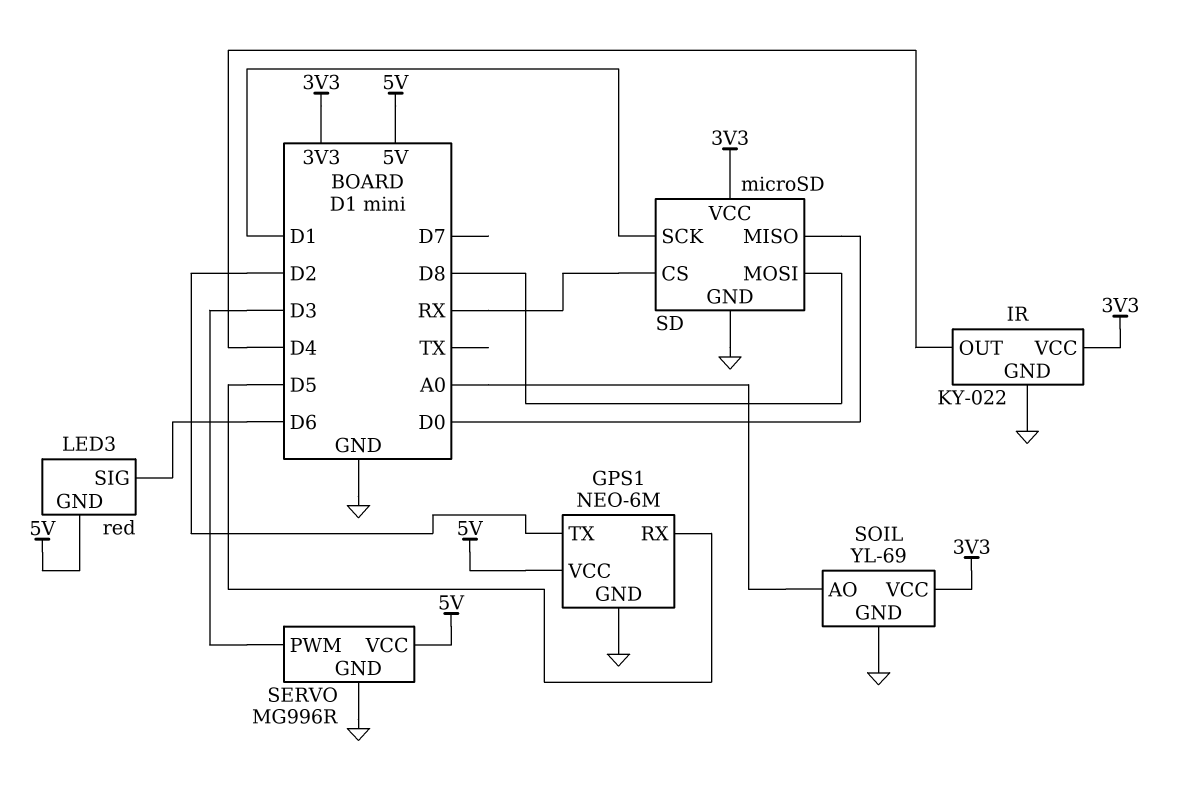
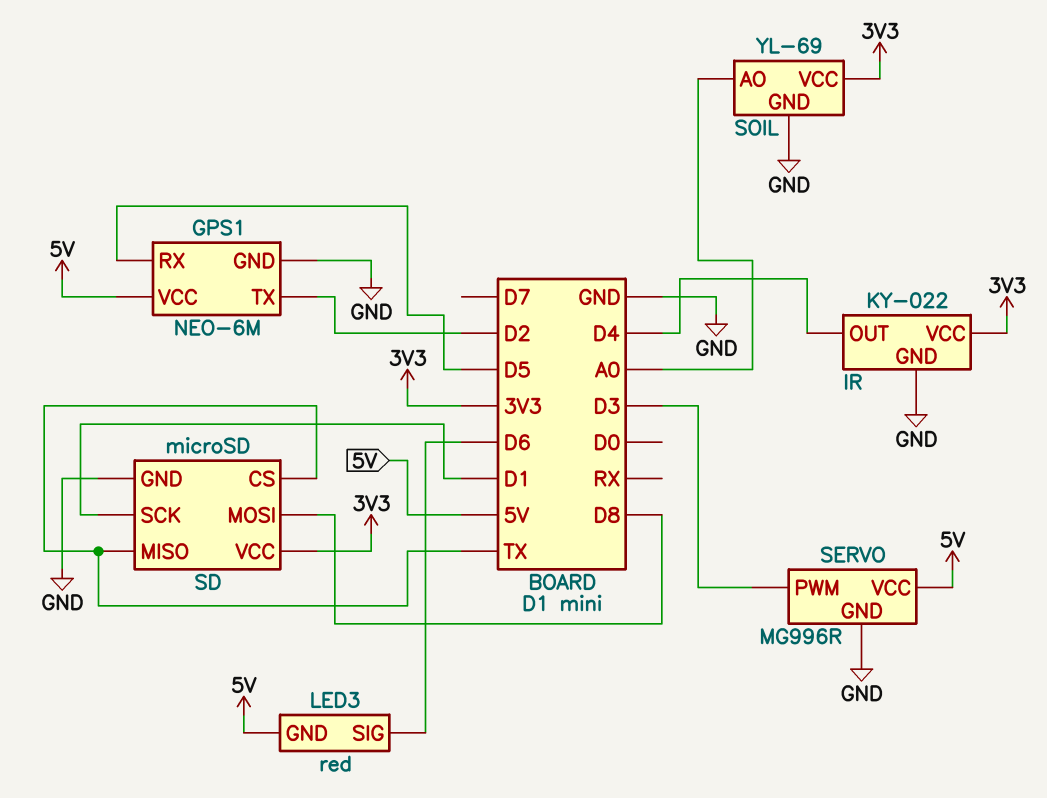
SD pin CS: RX -> TX
SD pin MISO: D0 -> TX

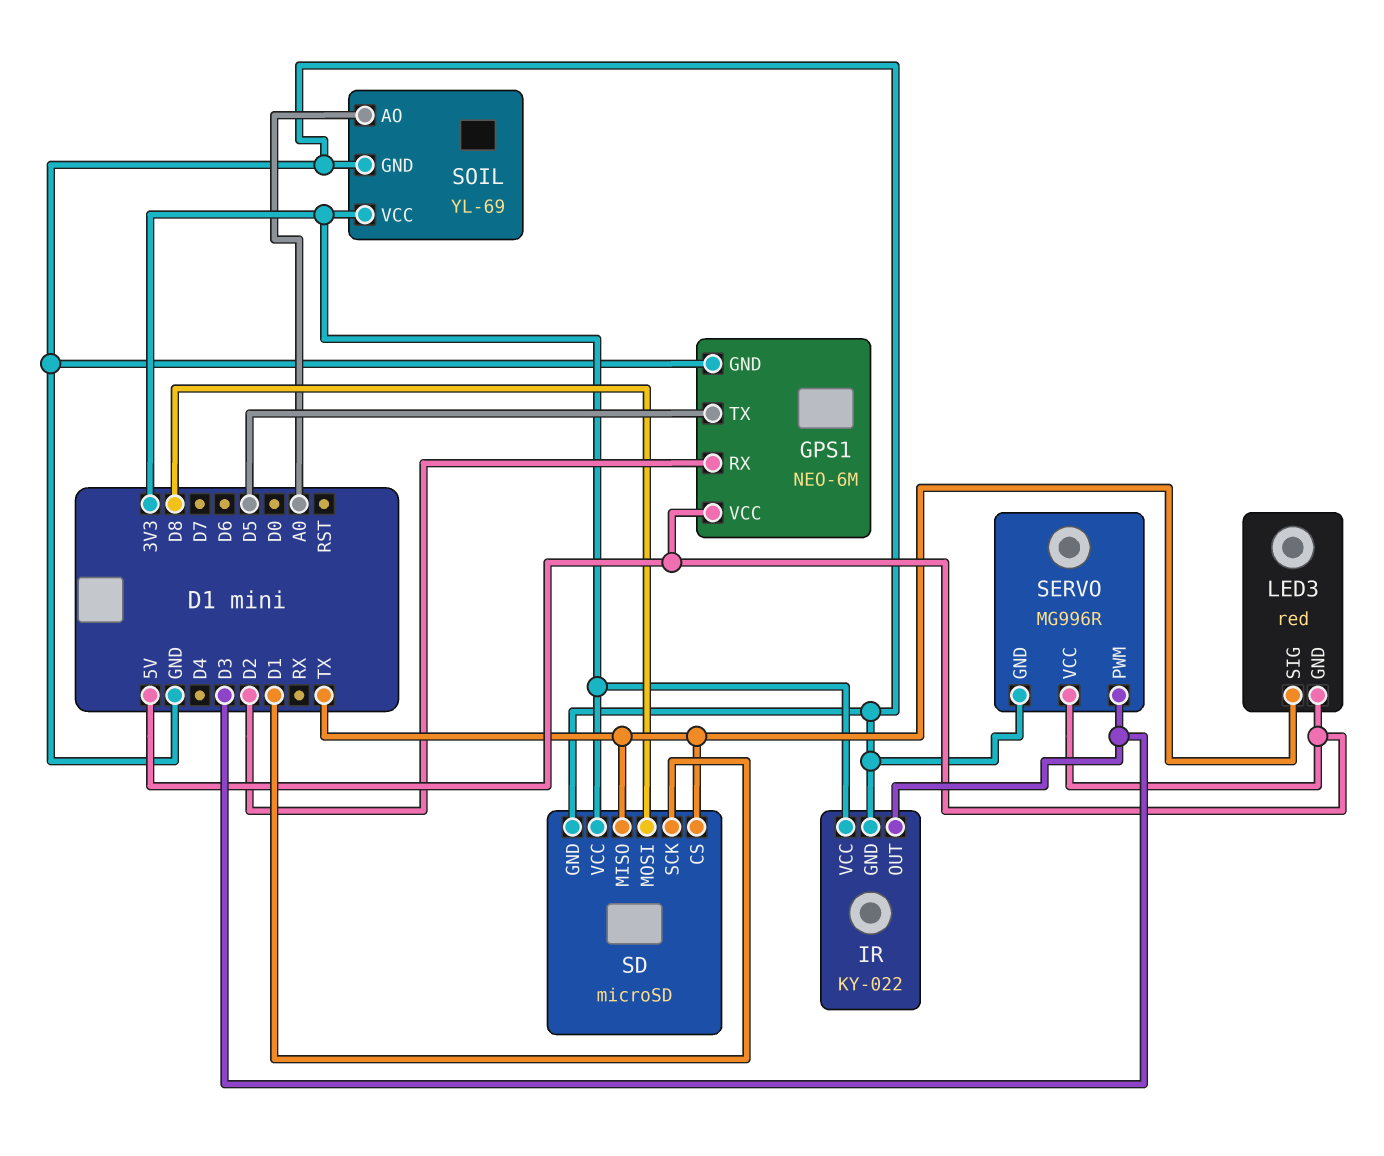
GPS1 pin RX: D5 -> D2
GPS1 pin TX: D2 -> D5
IR pin OUT: D4 -> D3
LED3 pin SIG: D6 -> TX

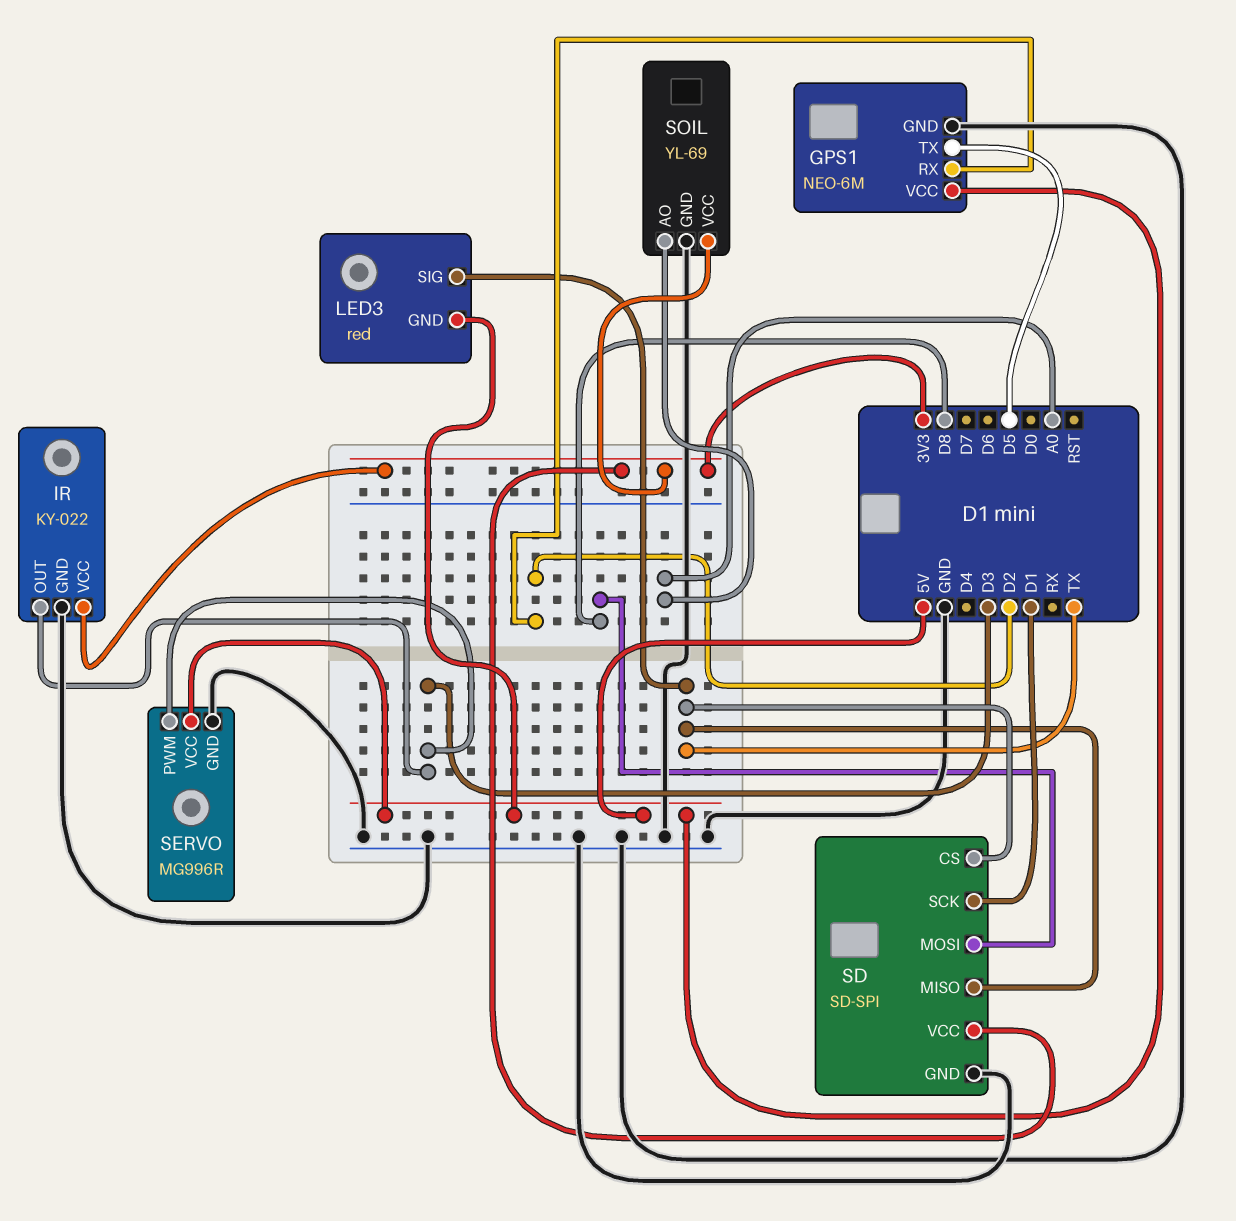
SD: microSD -> SD-SPI

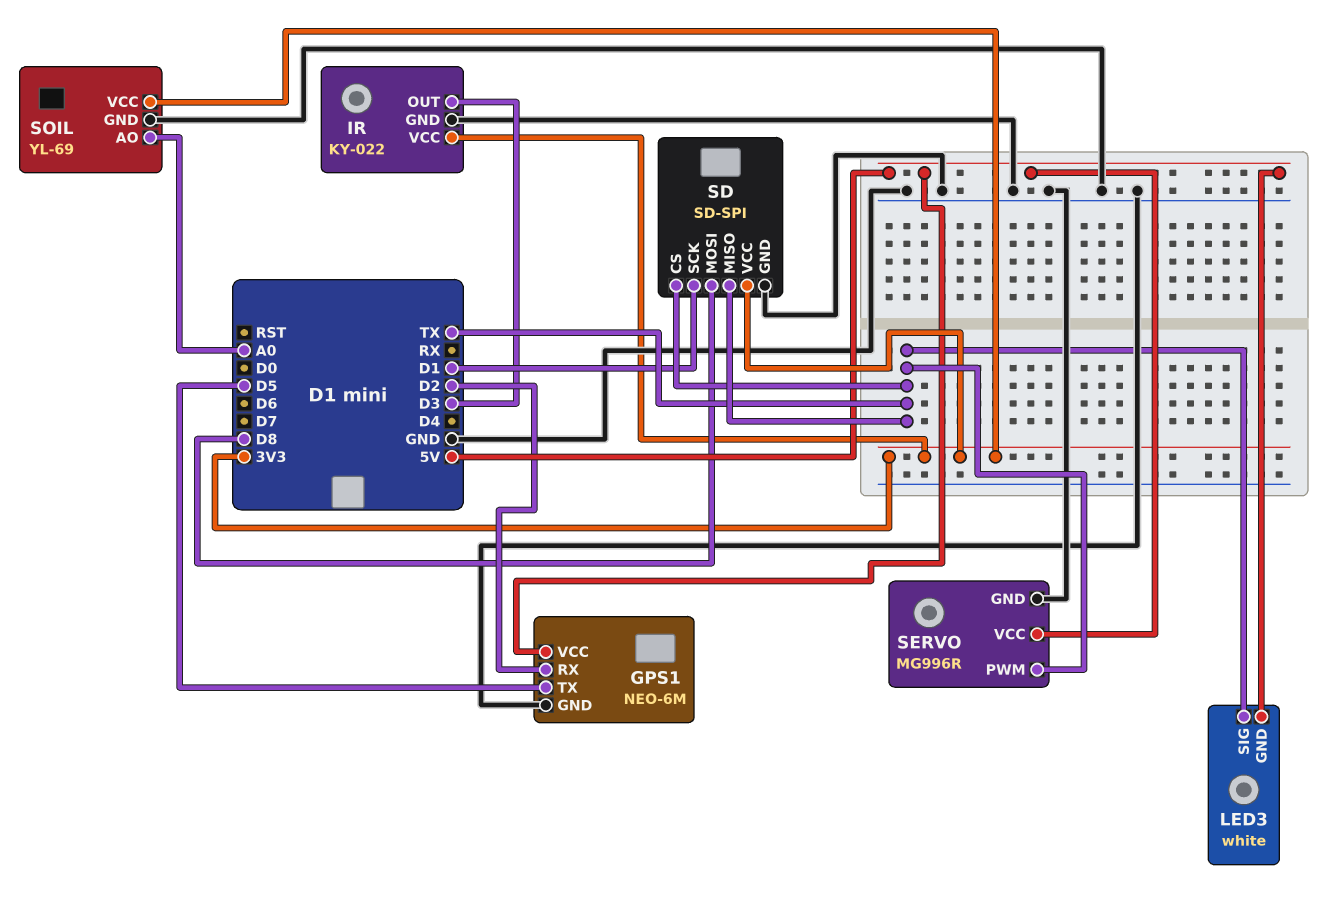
LED3: red -> white
SERVO pin PWM: D3 -> TX

